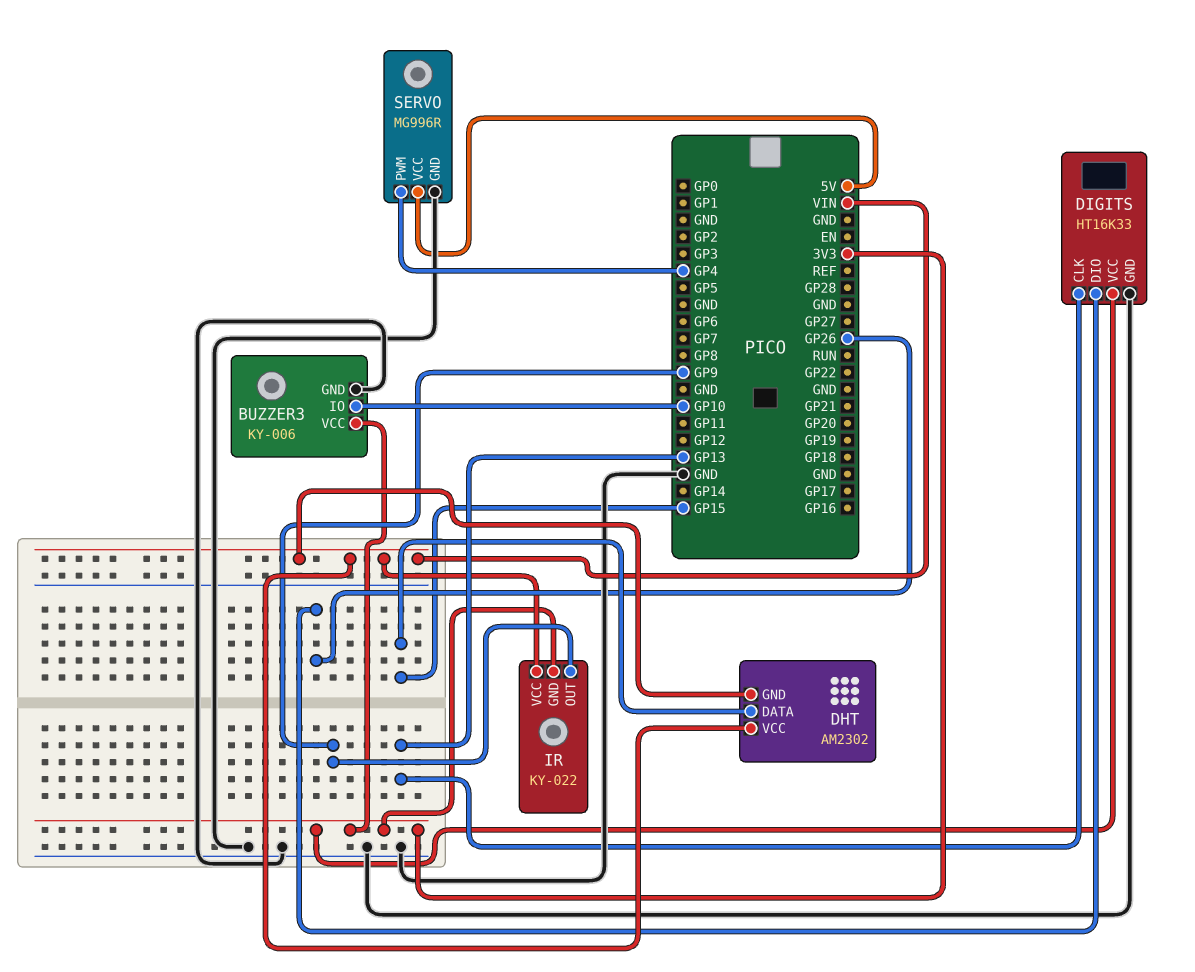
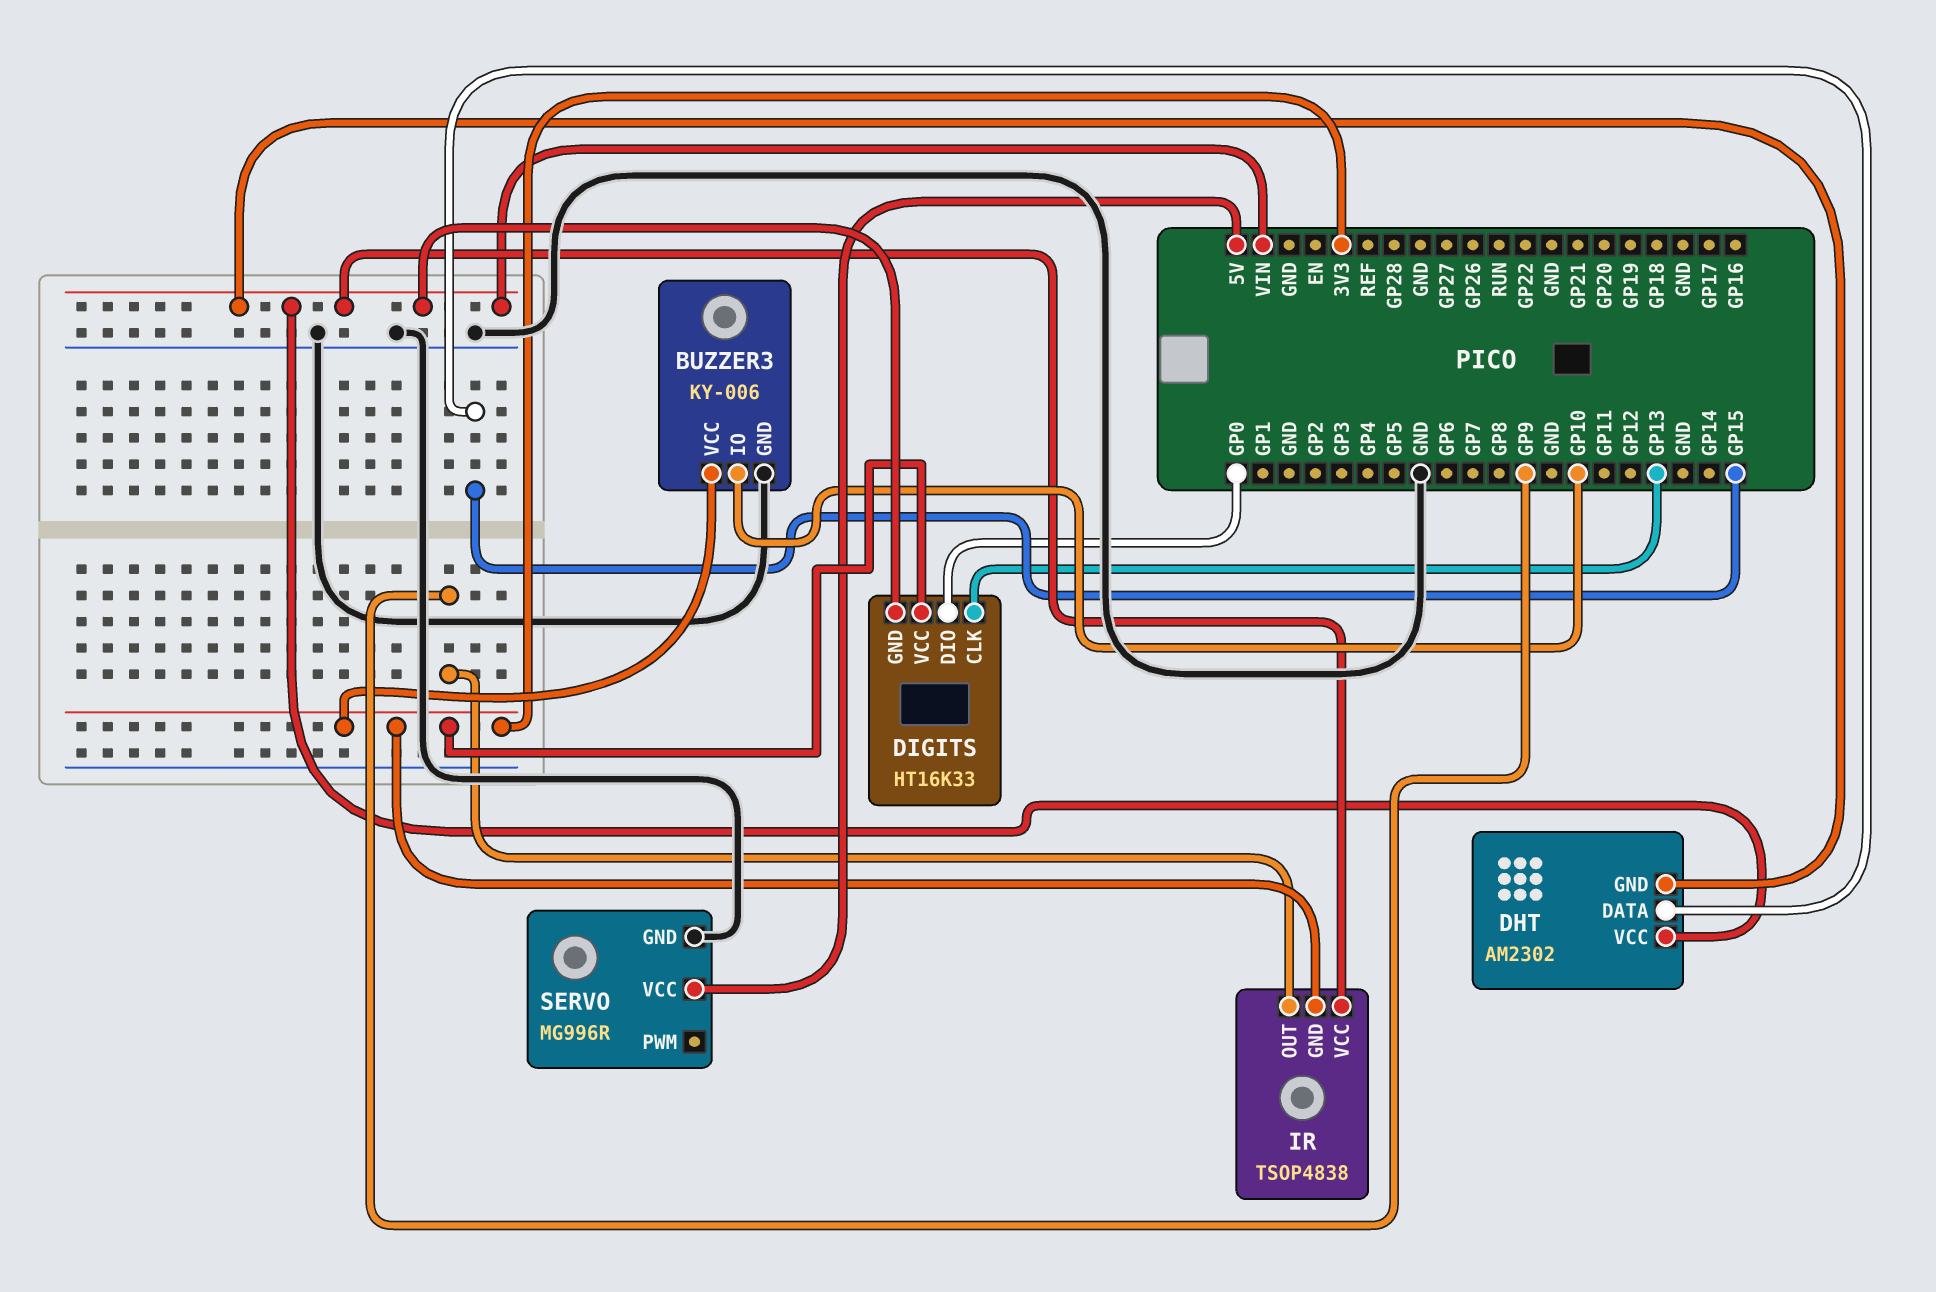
DIGITS pin DIO: GP26 -> GP0
DIGITS pin GND: GND -> VIN
IR: KY-022 -> TSOP4838
SERVO pin PWM: GP4 -> none

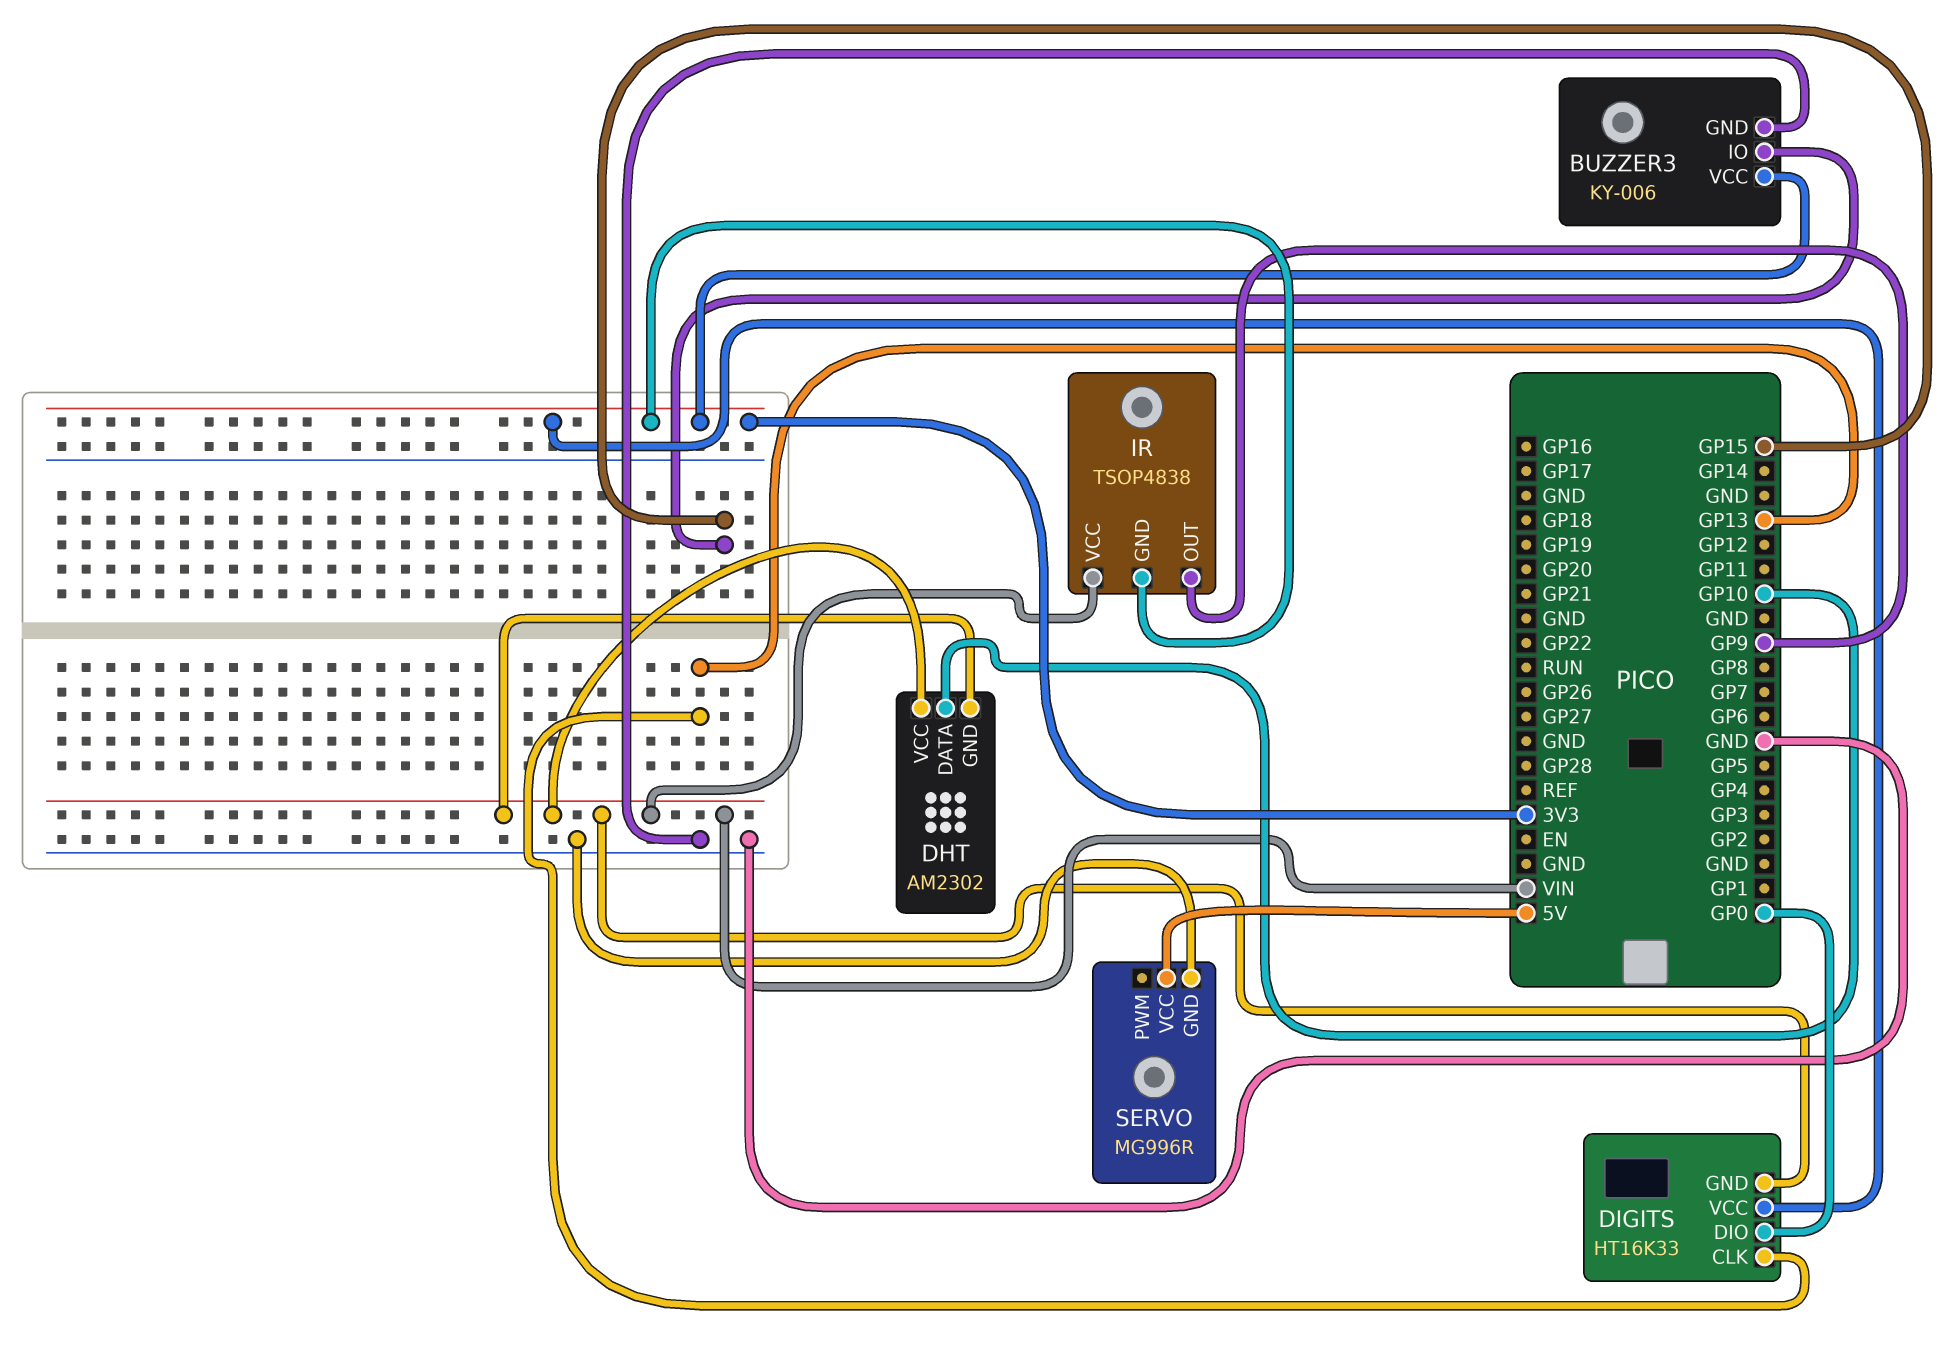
BUZZER3 pin IO: GP10 -> GP15
DHT pin DATA: GP15 -> GP10

